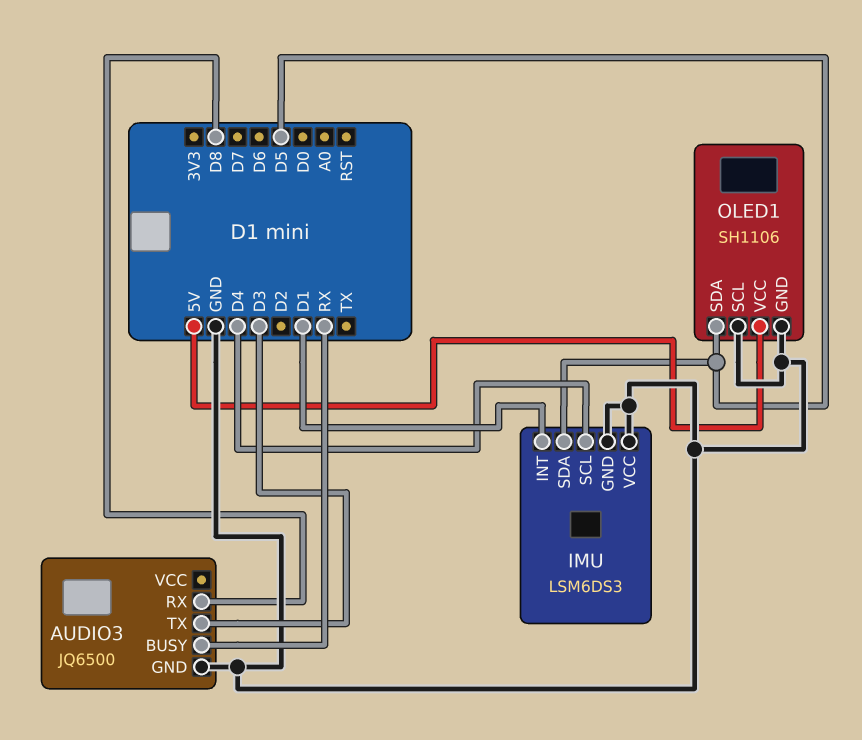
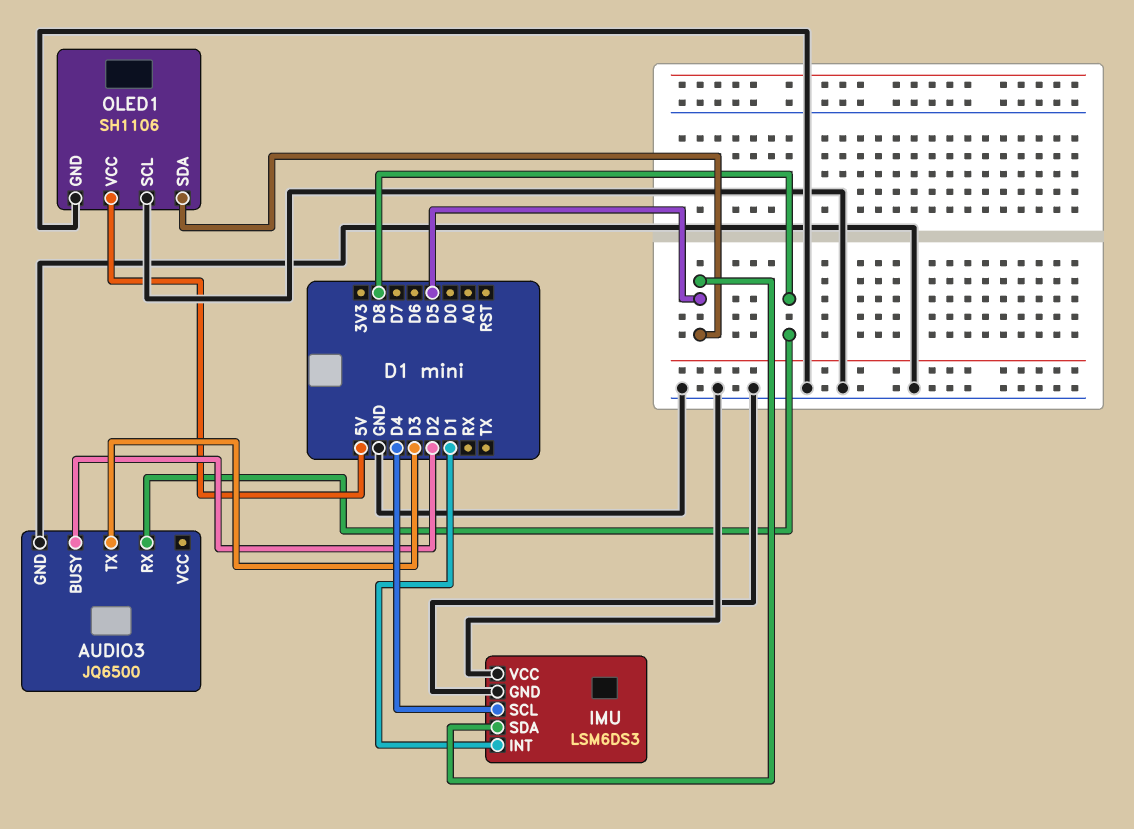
AUDIO3 pin BUSY: RX -> D2

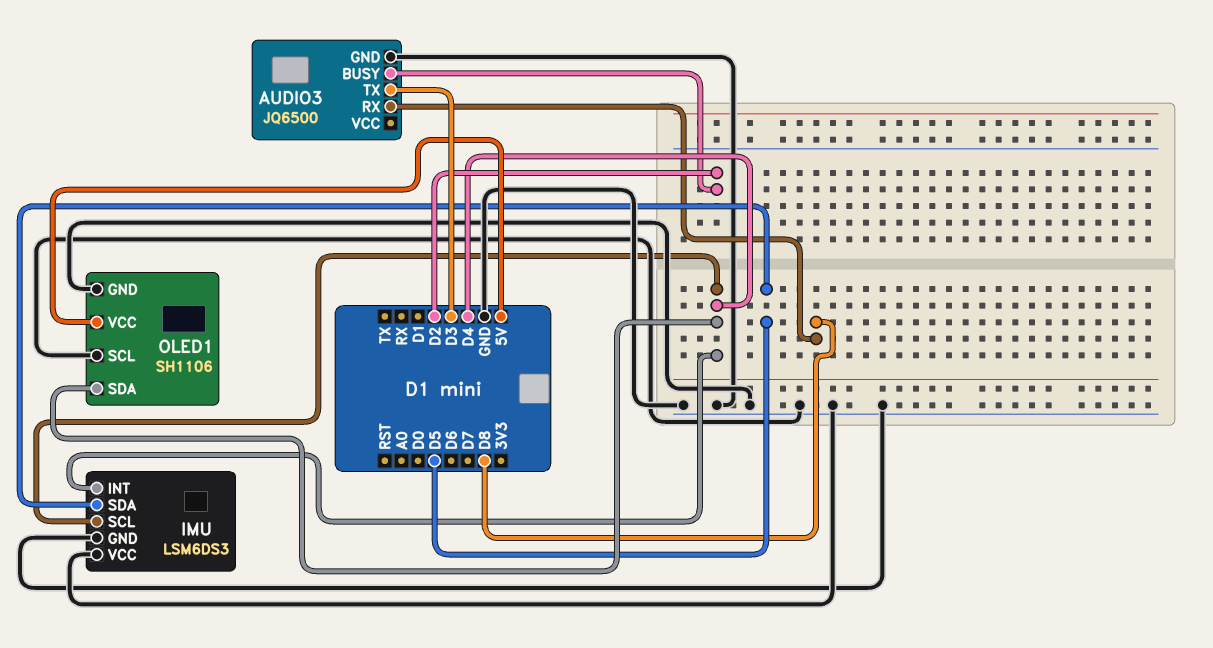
IMU pin INT: D1 -> D4
OLED1 pin SDA: D5 -> D4

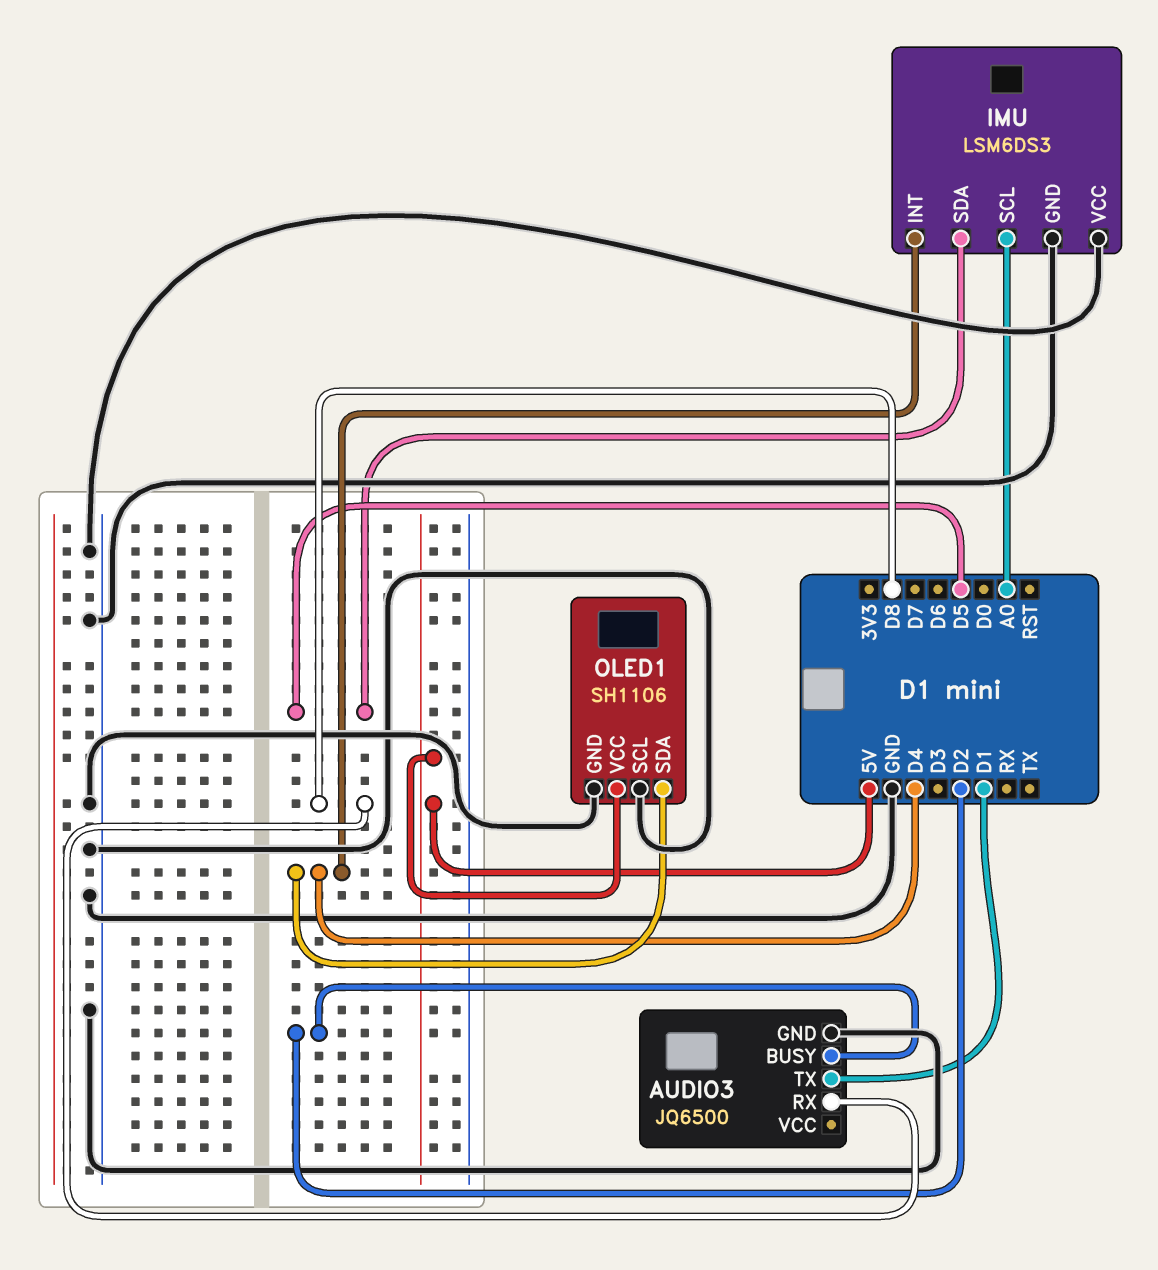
AUDIO3 pin TX: D3 -> D1
IMU pin SCL: D4 -> A0

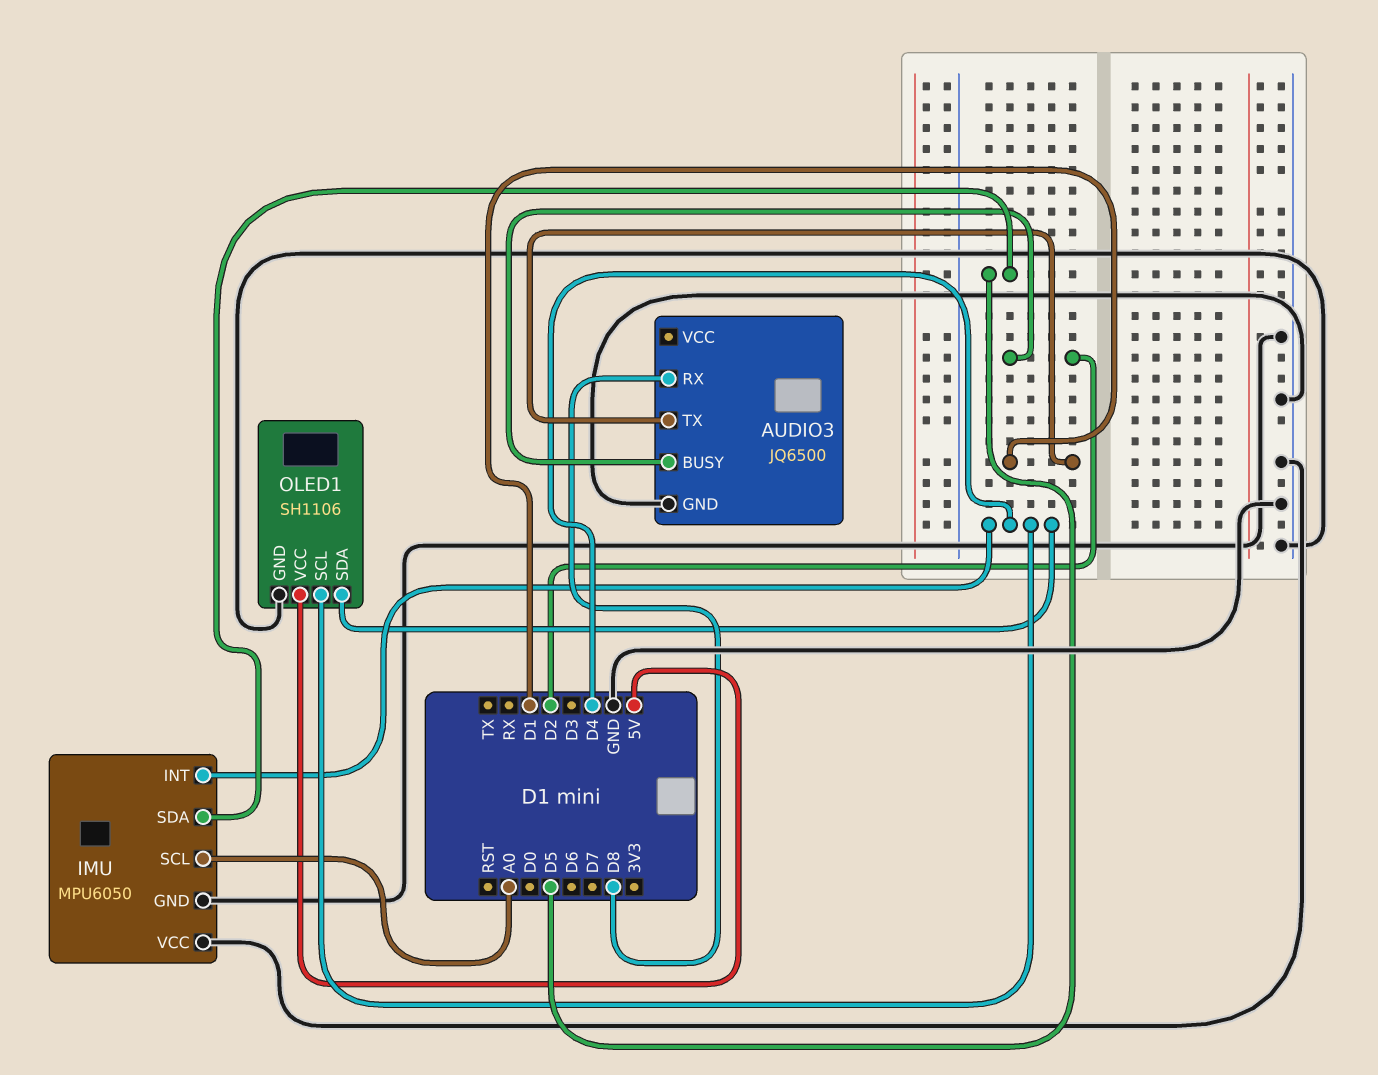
IMU: LSM6DS3 -> MPU6050
OLED1 pin SCL: GND -> D4

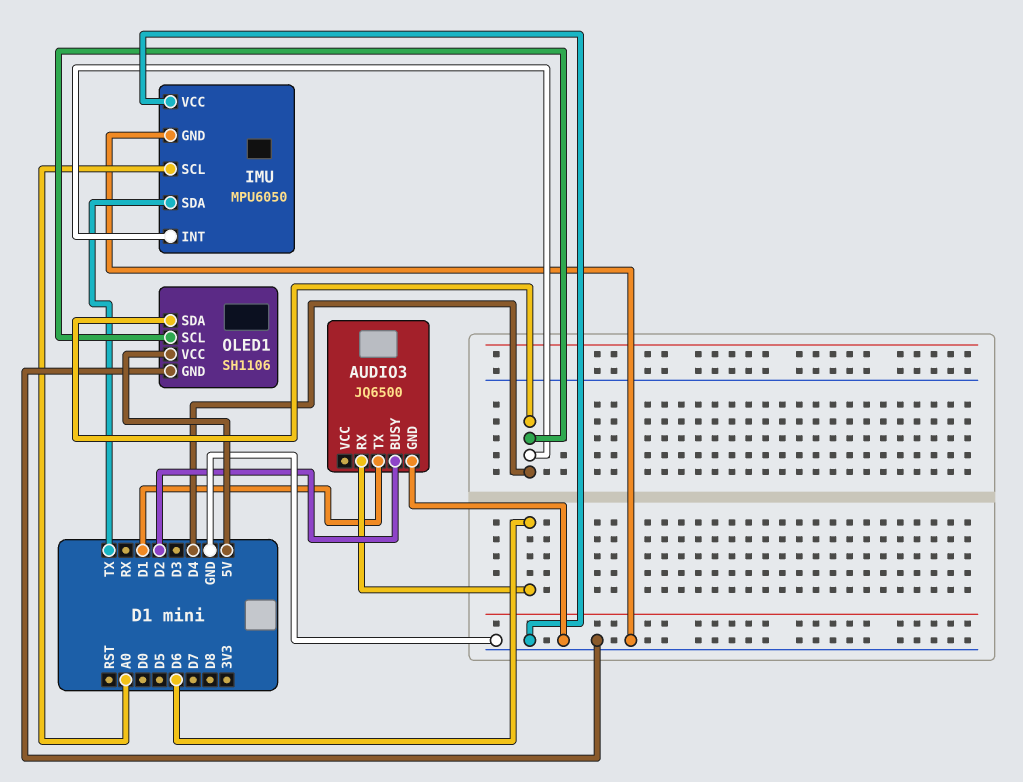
AUDIO3 pin RX: D8 -> D6
IMU pin SDA: D5 -> TX

